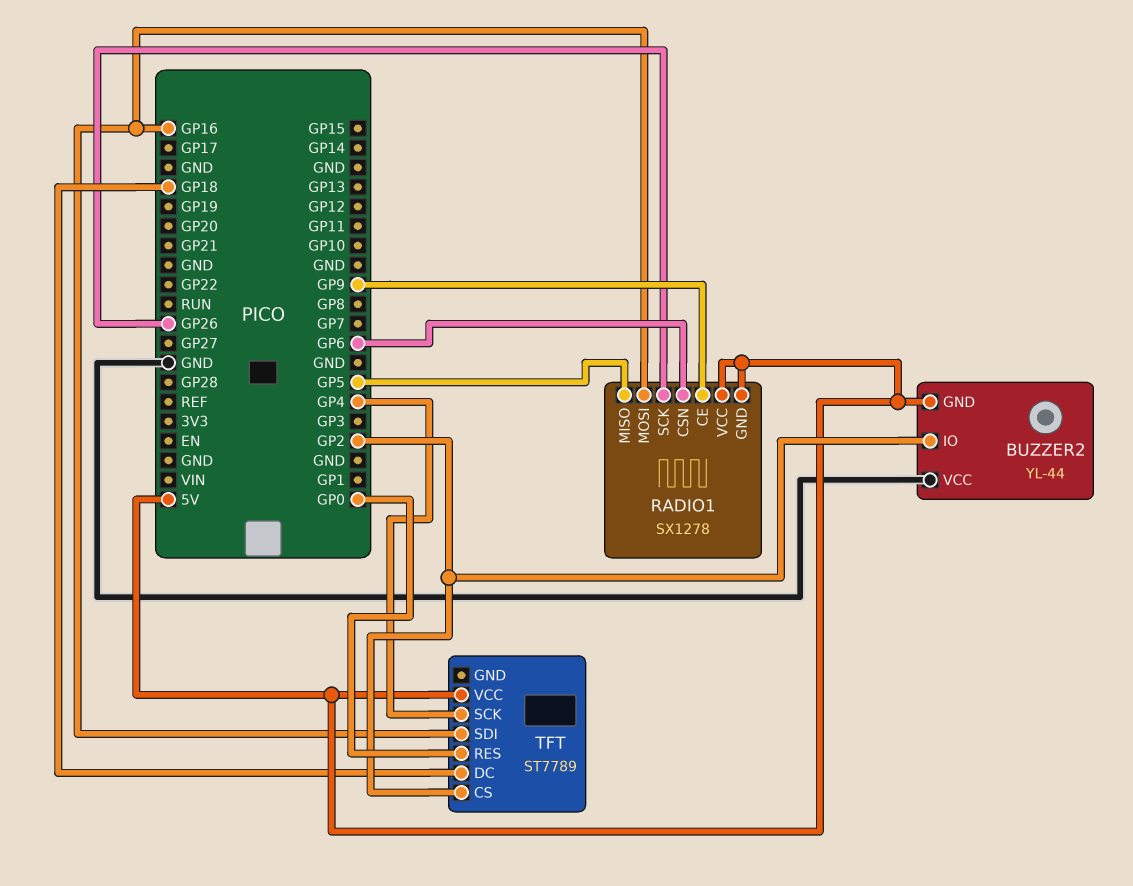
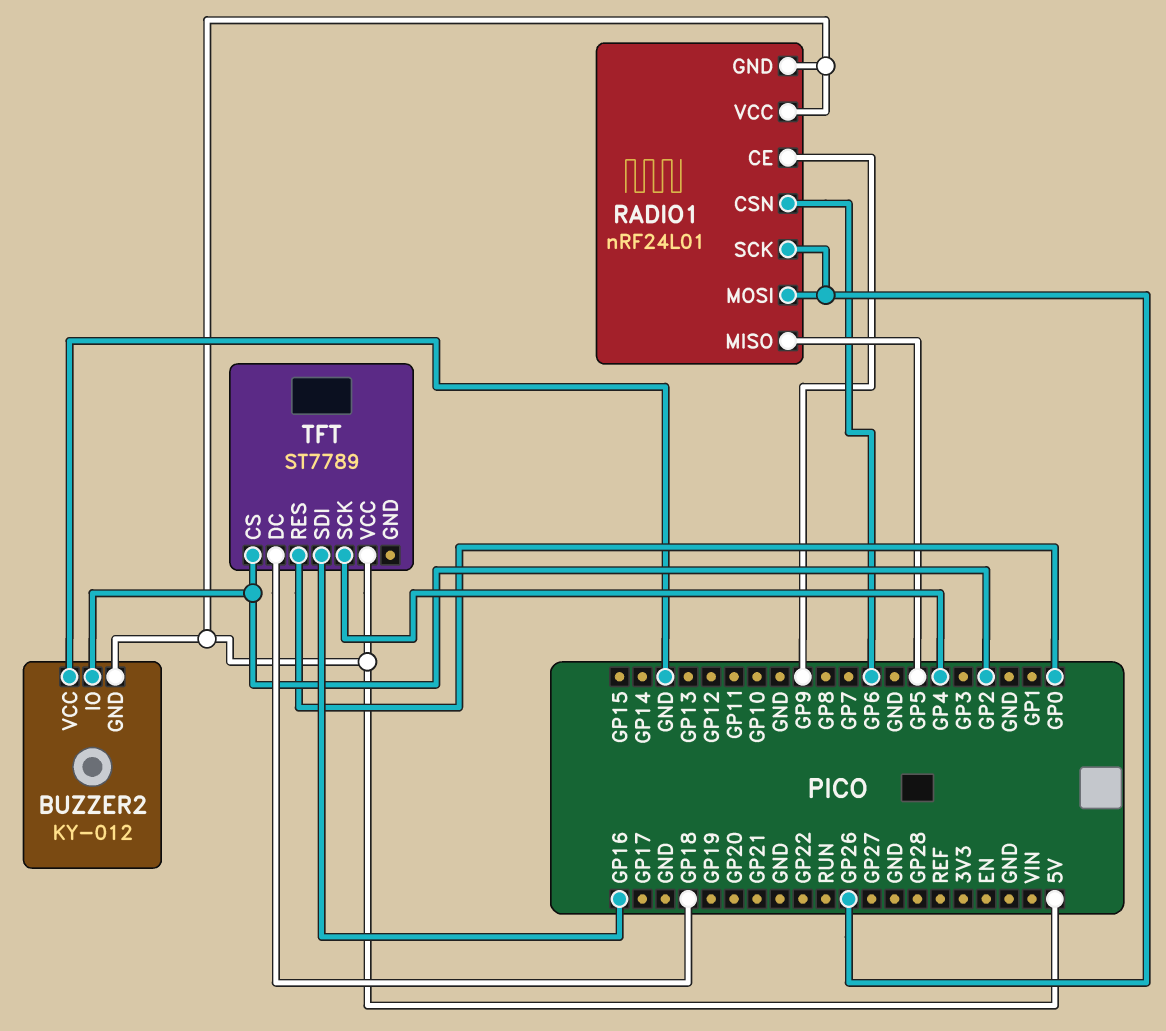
BUZZER2: YL-44 -> KY-012
RADIO1: SX1278 -> nRF24L01
RADIO1 pin MOSI: GP16 -> GP26

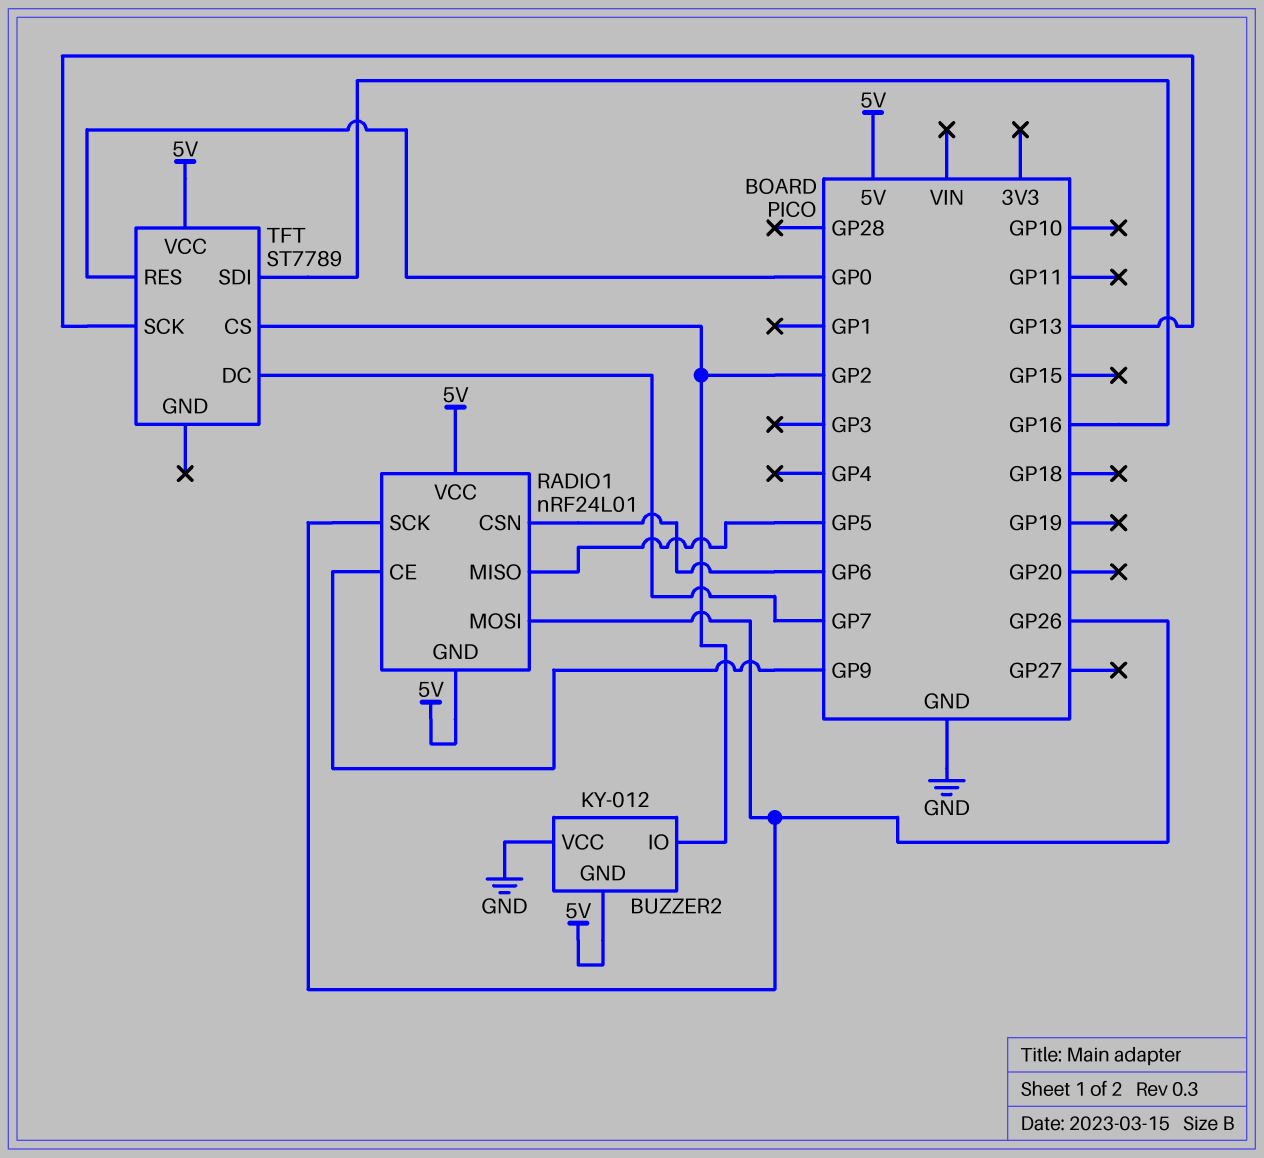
TFT pin DC: GP18 -> GP7
TFT pin SCK: GP4 -> GP13

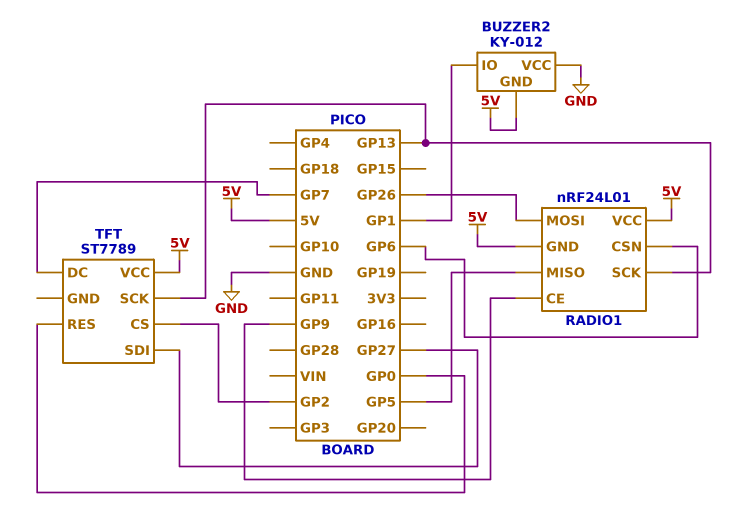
BUZZER2 pin IO: GP2 -> GP1
RADIO1 pin SCK: GP26 -> GP13
TFT pin SDI: GP16 -> GP27

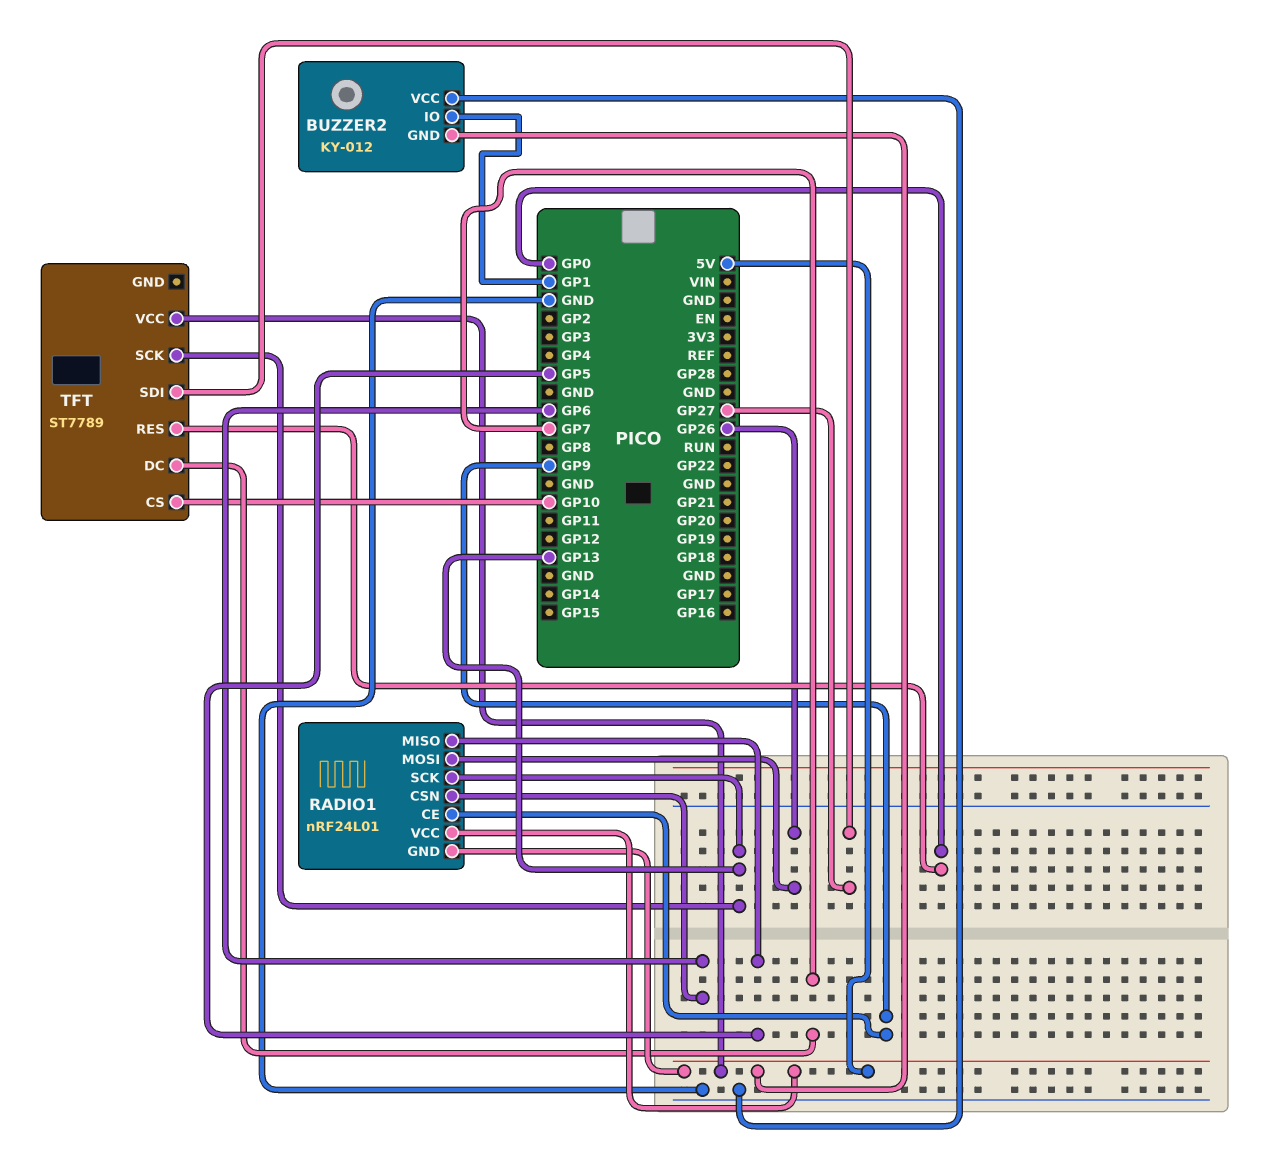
TFT pin CS: GP2 -> GP10

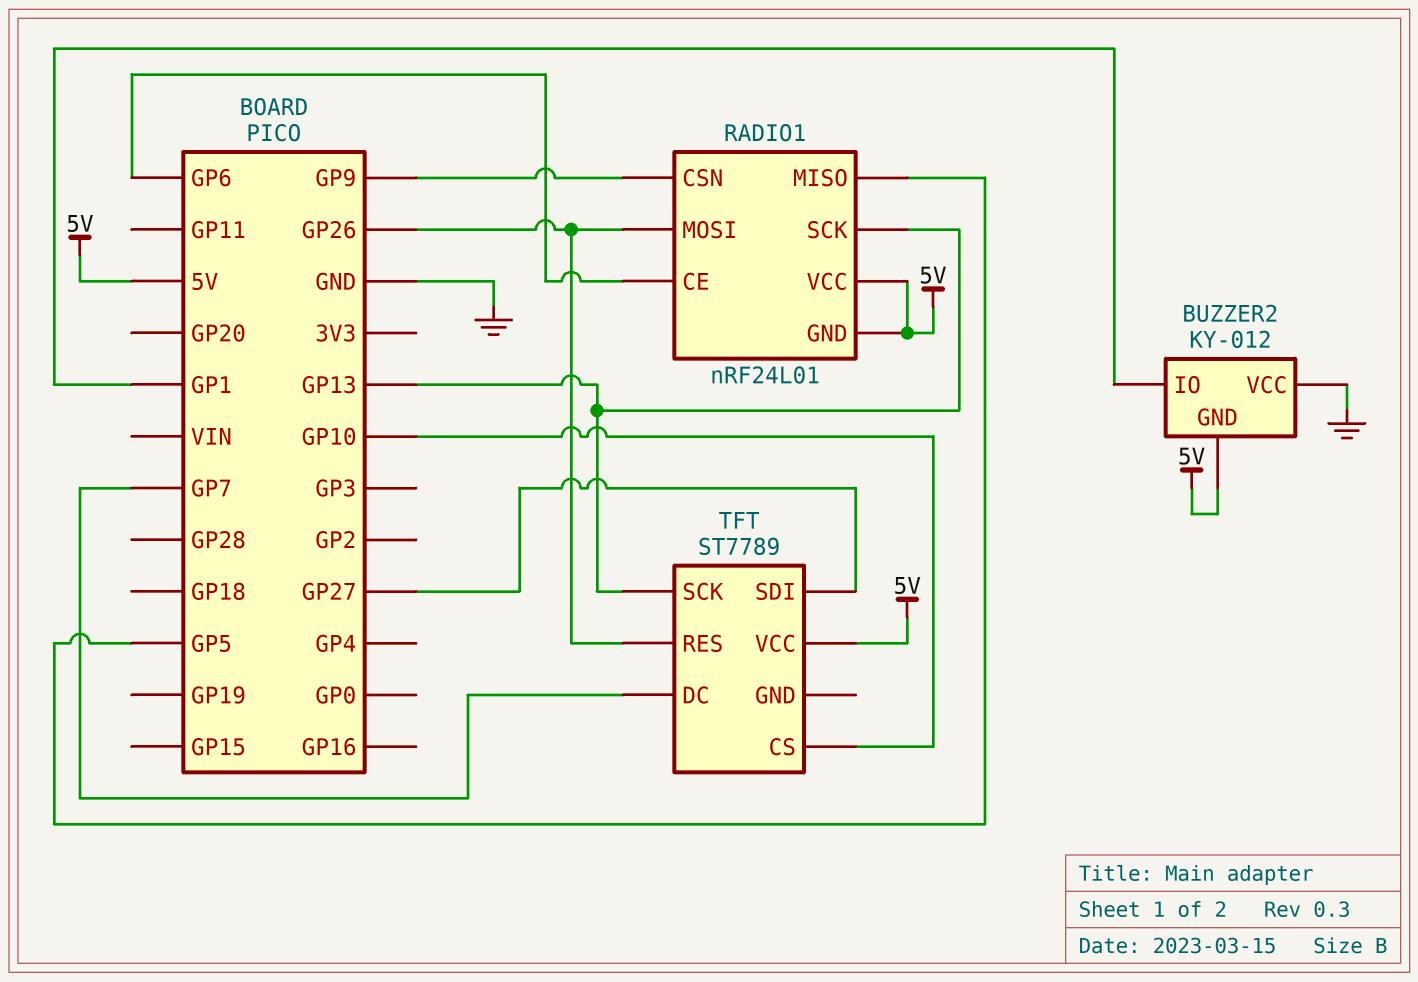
RADIO1 pin CE: GP9 -> GP6
RADIO1 pin CSN: GP6 -> GP9
TFT pin RES: GP0 -> GP26

